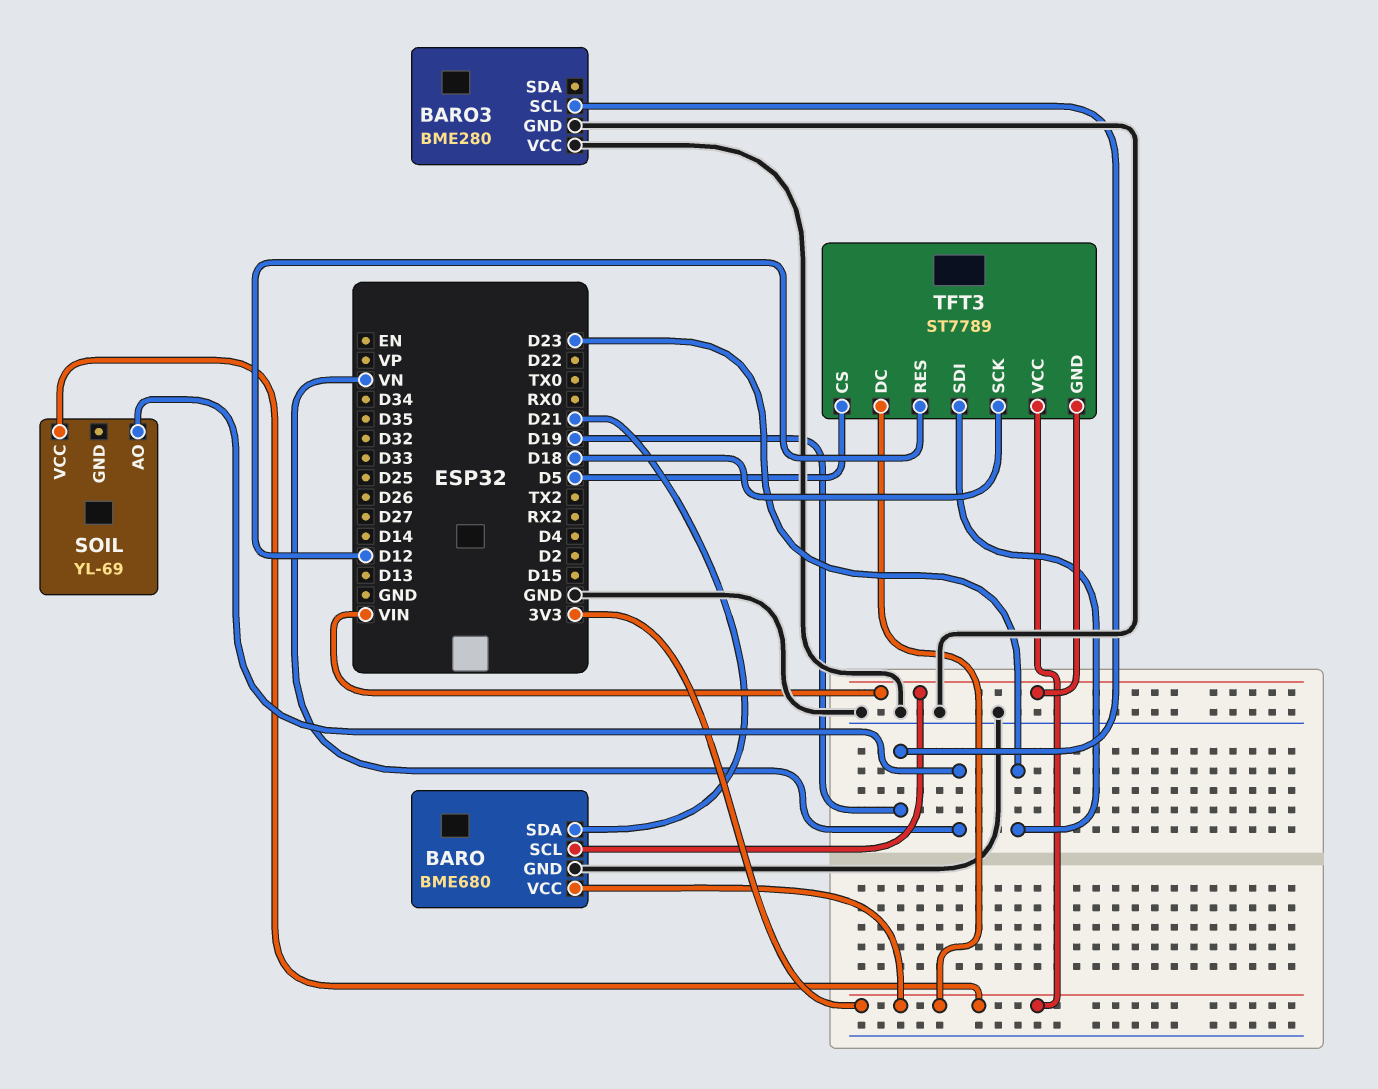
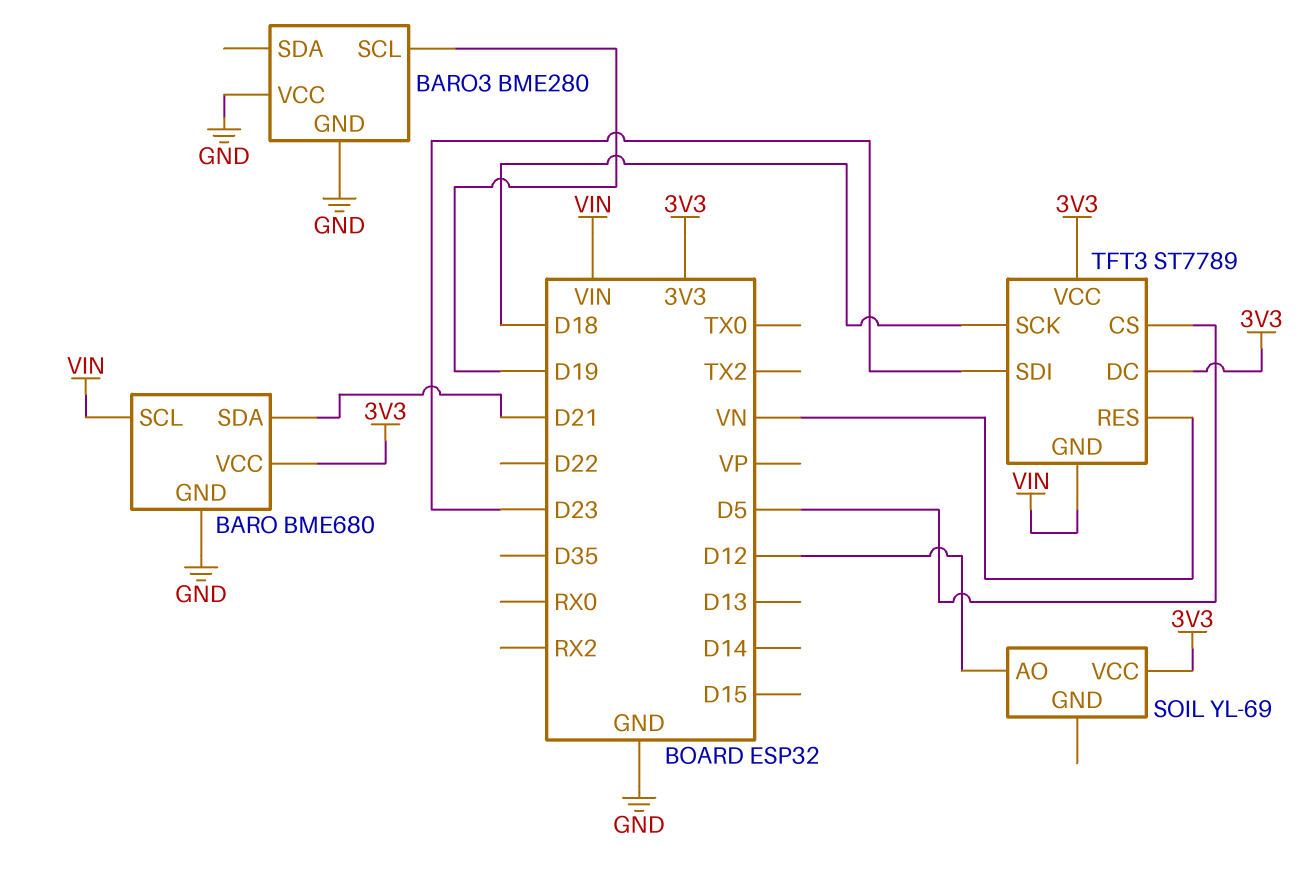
SOIL pin AO: VN -> D12
TFT3 pin RES: D12 -> VN

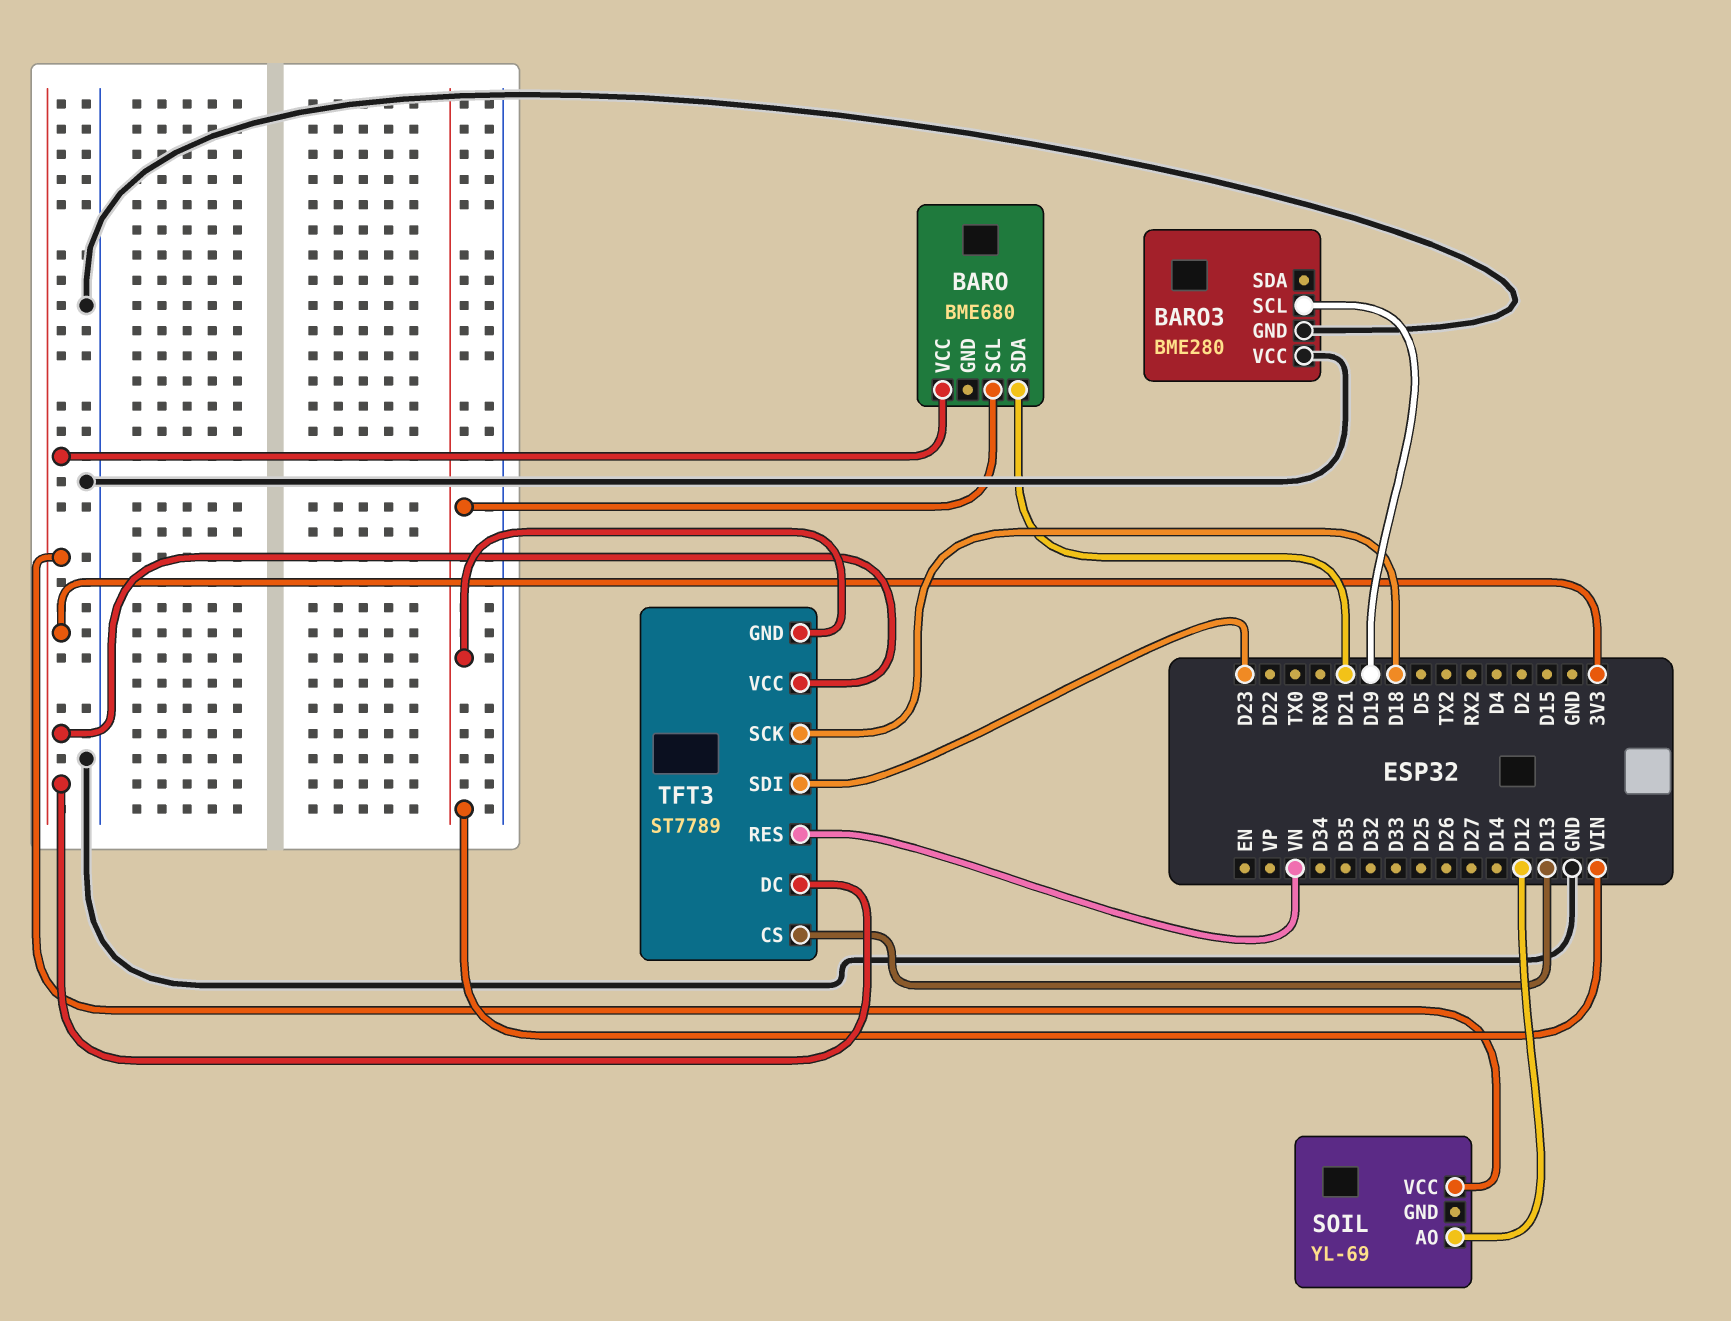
BARO pin GND: GND -> none
TFT3 pin CS: D5 -> D13

